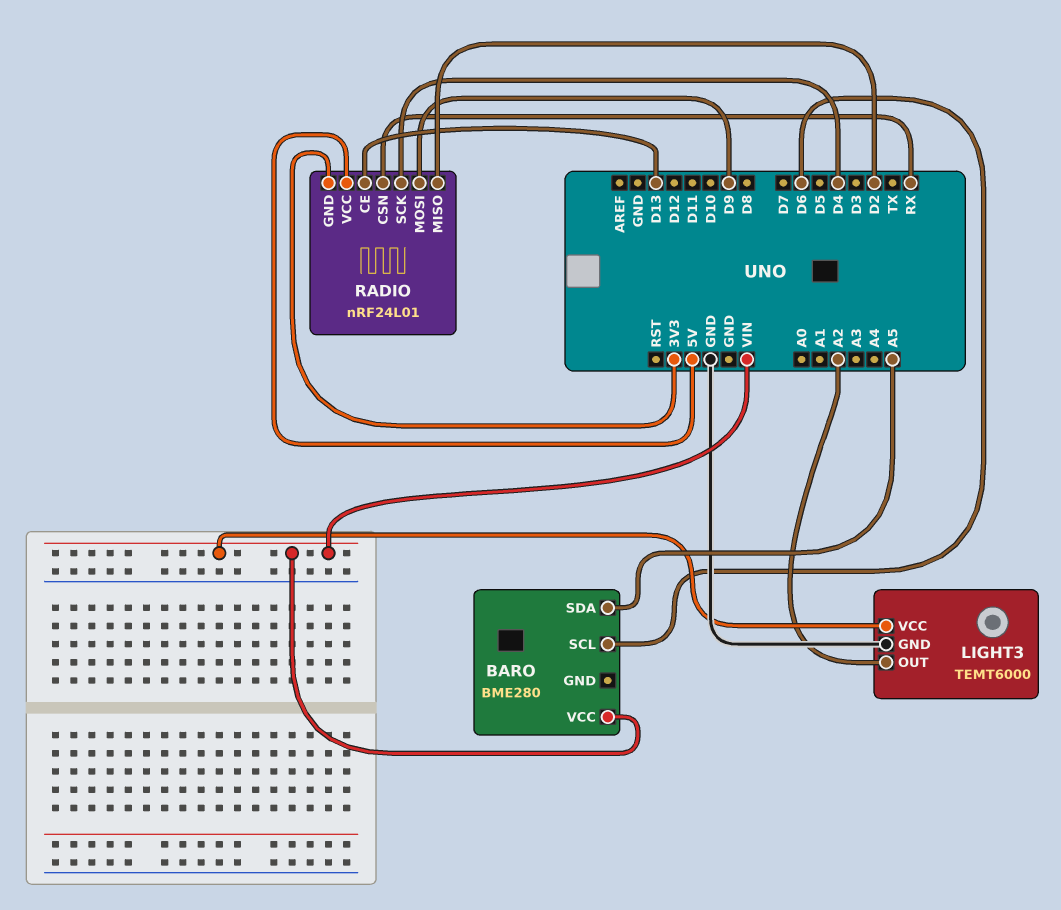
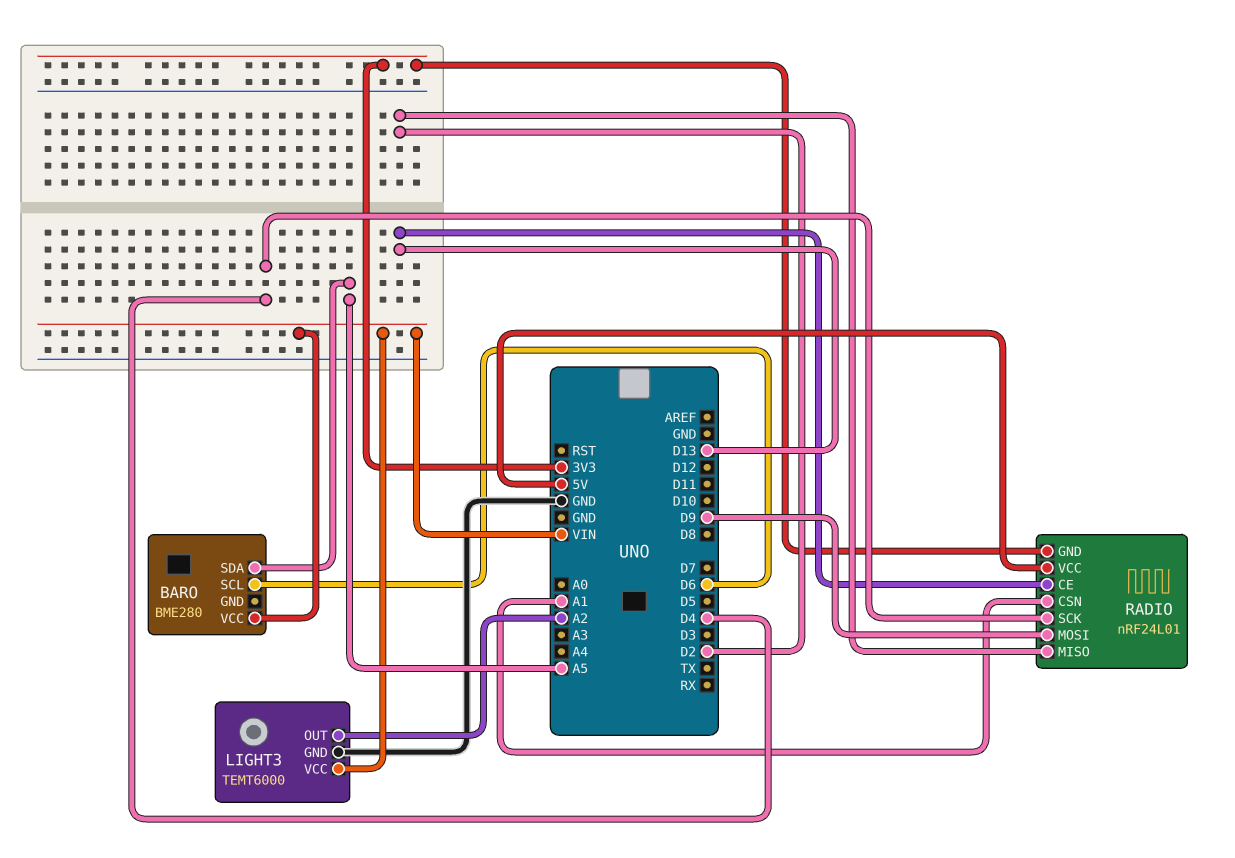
RADIO pin CSN: RX -> A1

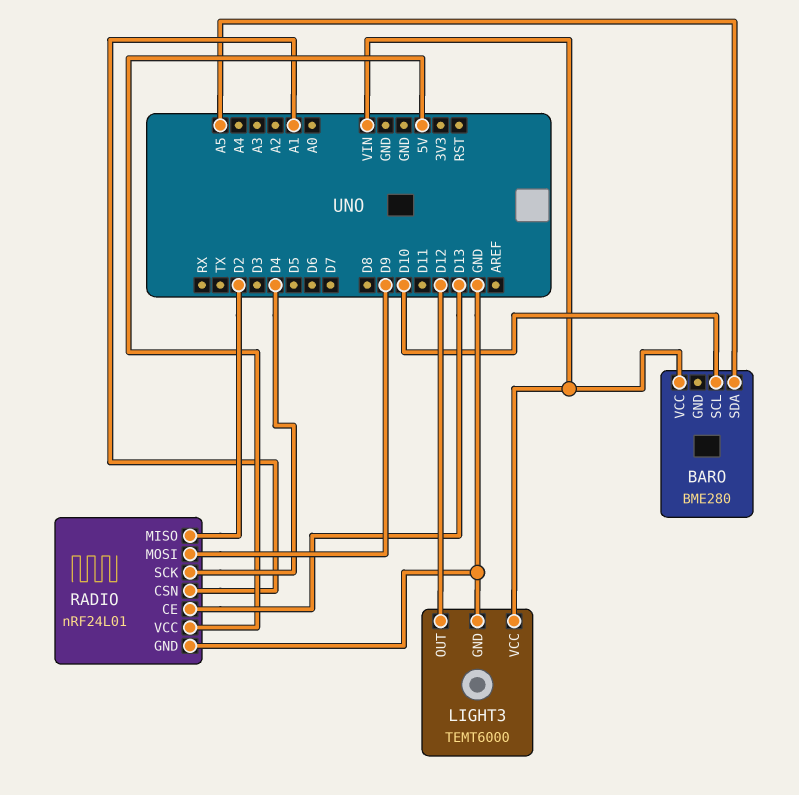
BARO pin SCL: D6 -> D10
LIGHT3 pin OUT: A2 -> D12
RADIO pin GND: 3V3 -> GND

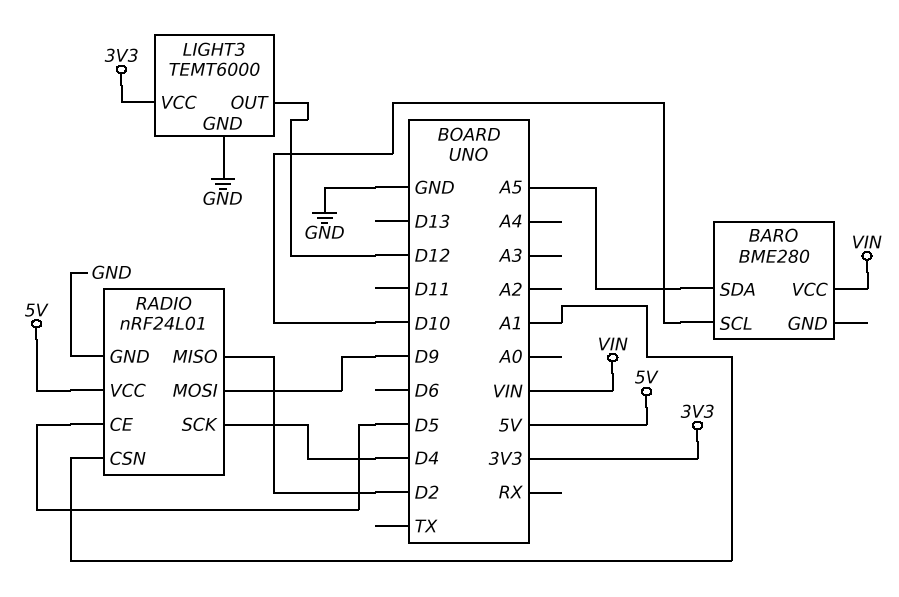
LIGHT3 pin VCC: VIN -> 3V3
RADIO pin CE: D13 -> D5

